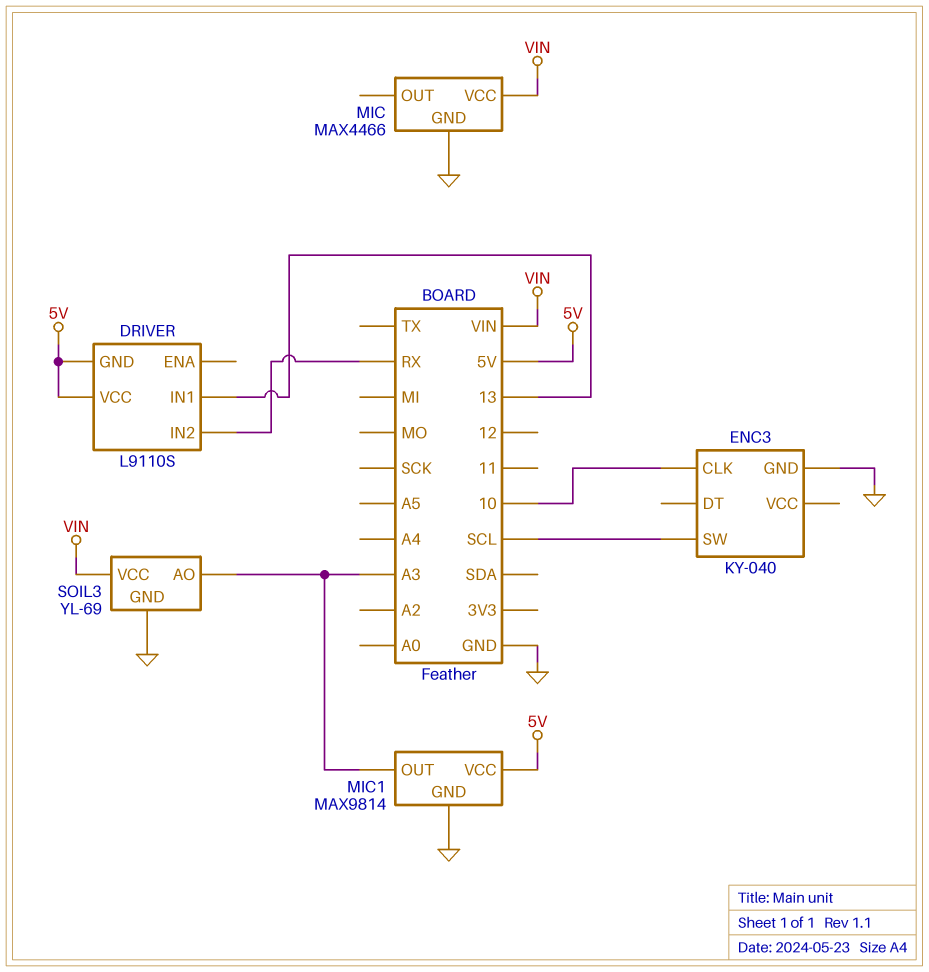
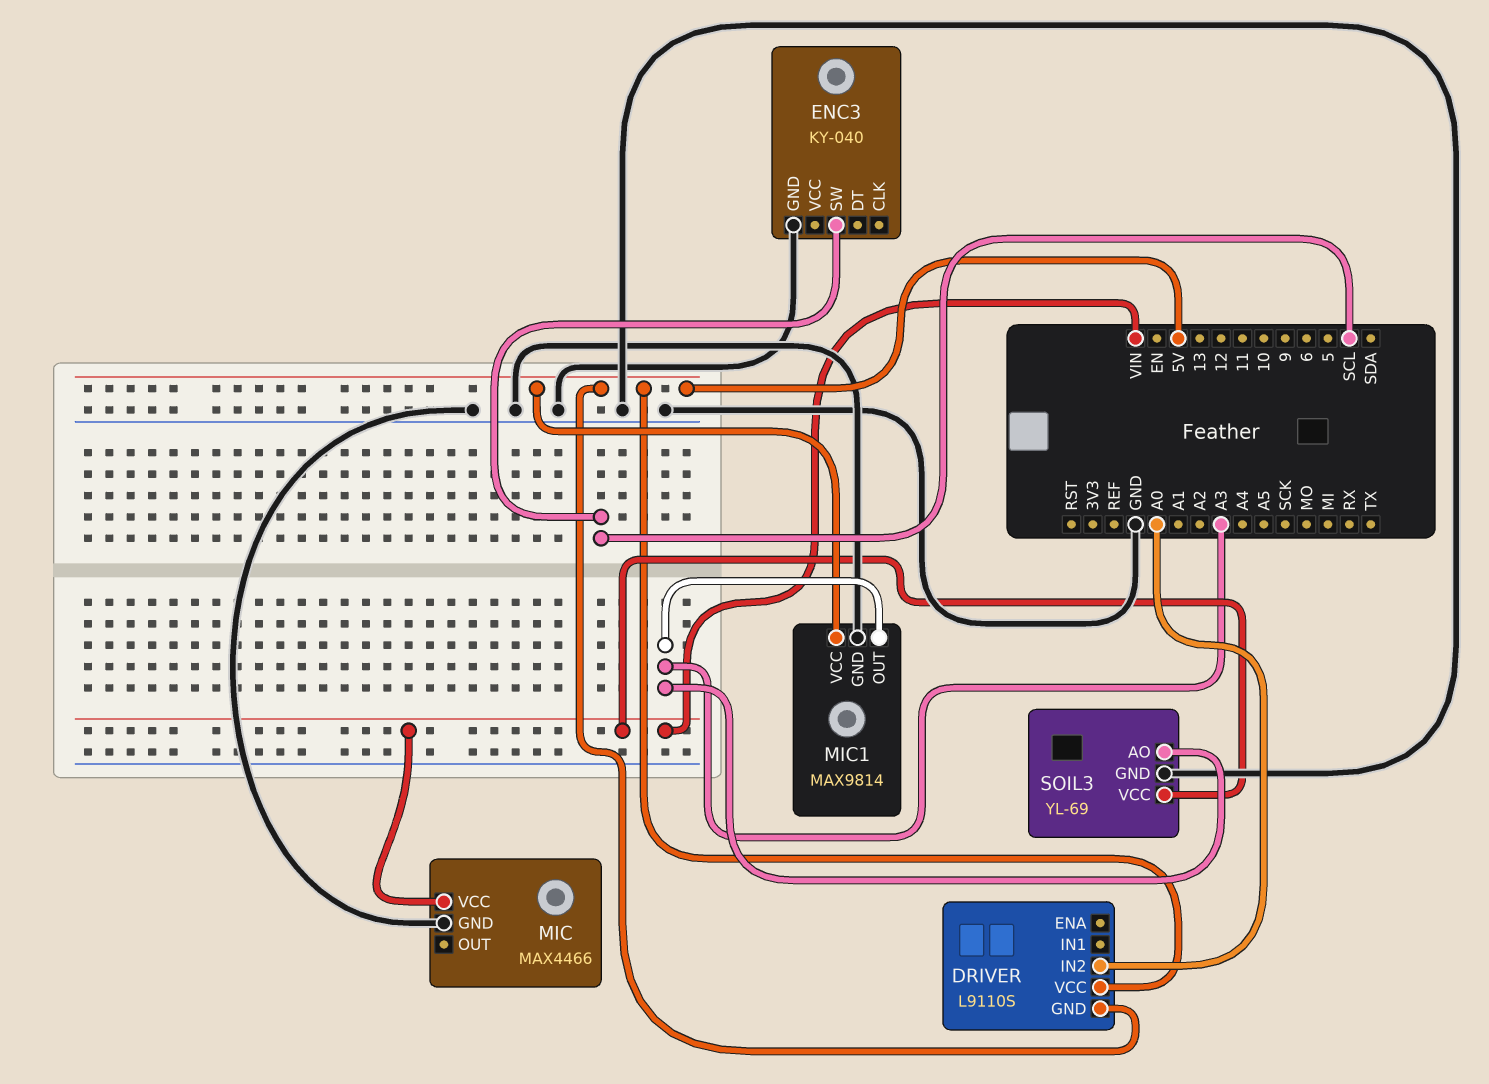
DRIVER pin IN1: 13 -> none
DRIVER pin IN2: RX -> A0
ENC3 pin CLK: 10 -> none

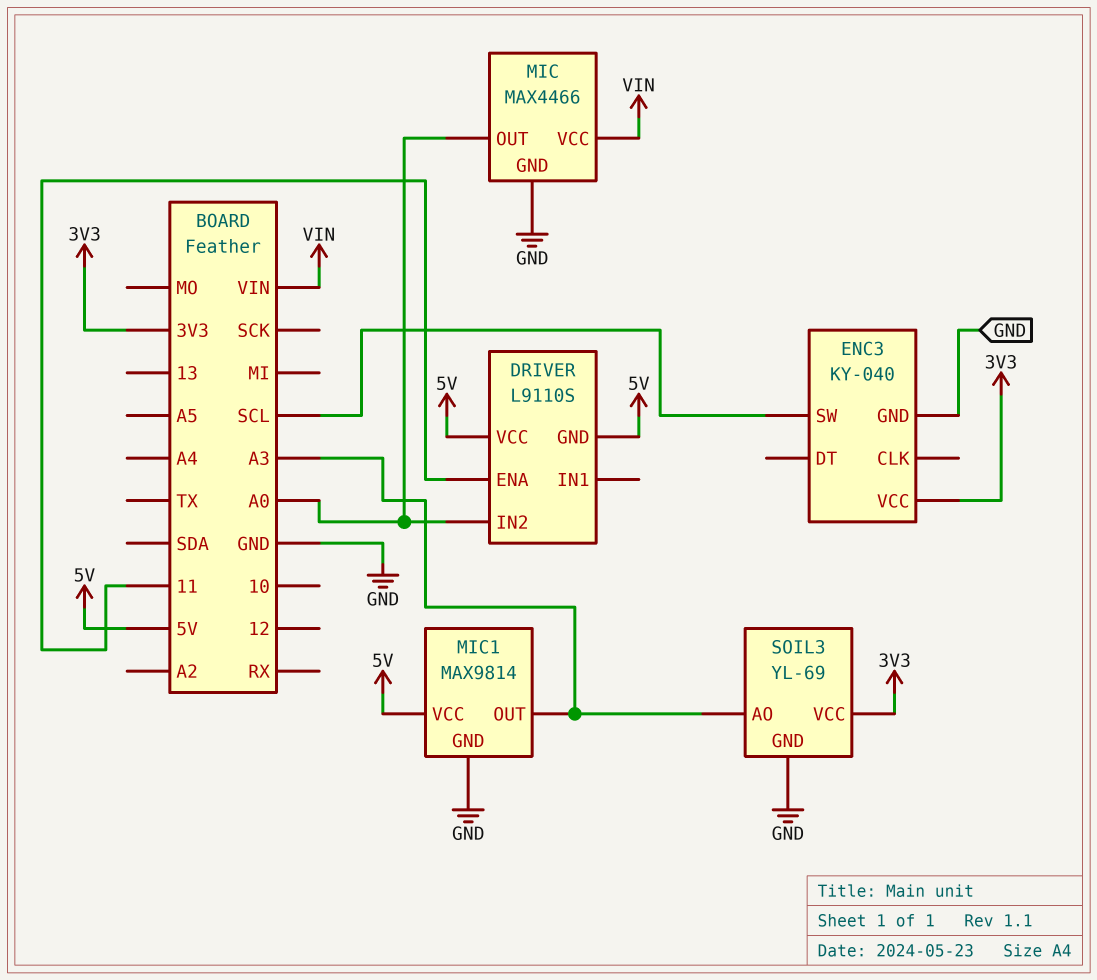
DRIVER pin ENA: none -> 11
ENC3 pin VCC: none -> 3V3
MIC pin OUT: none -> A0
SOIL3 pin VCC: VIN -> 3V3

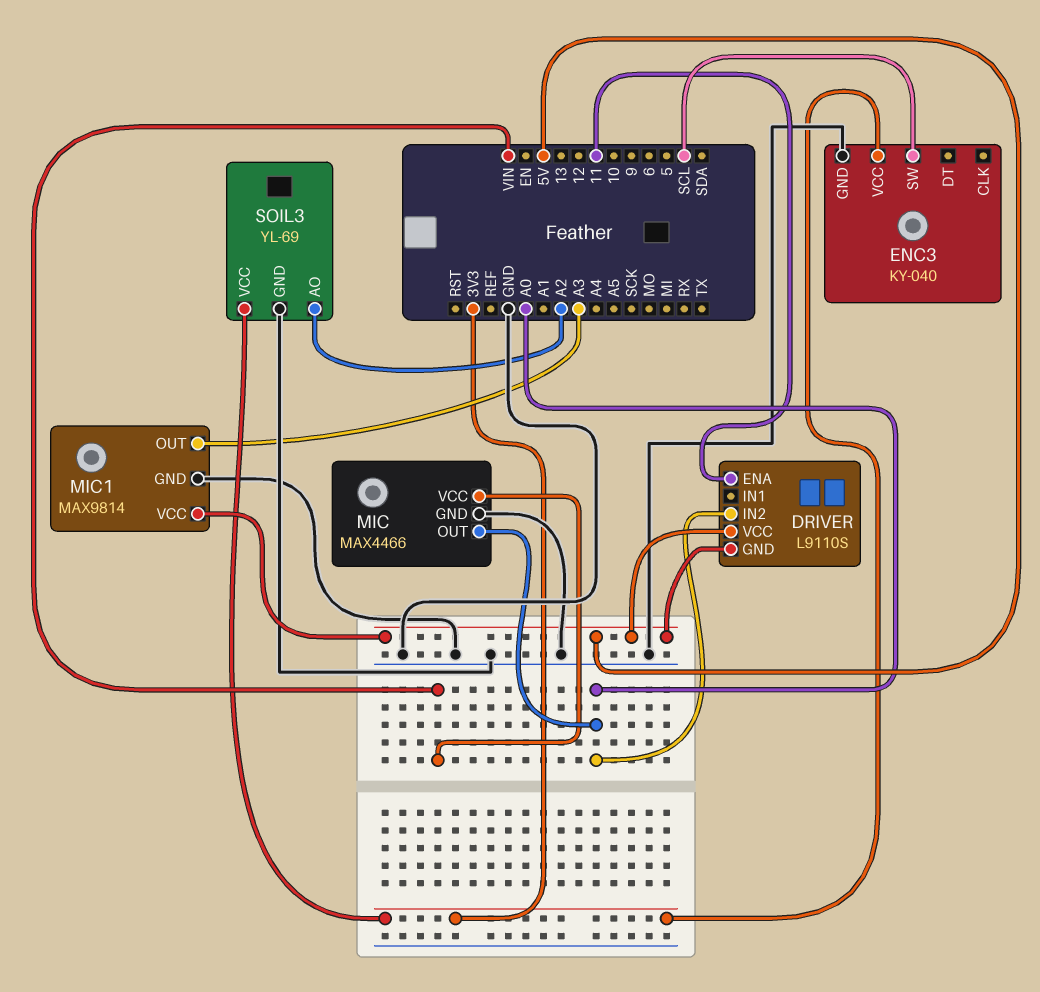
SOIL3 pin AO: A3 -> A2

